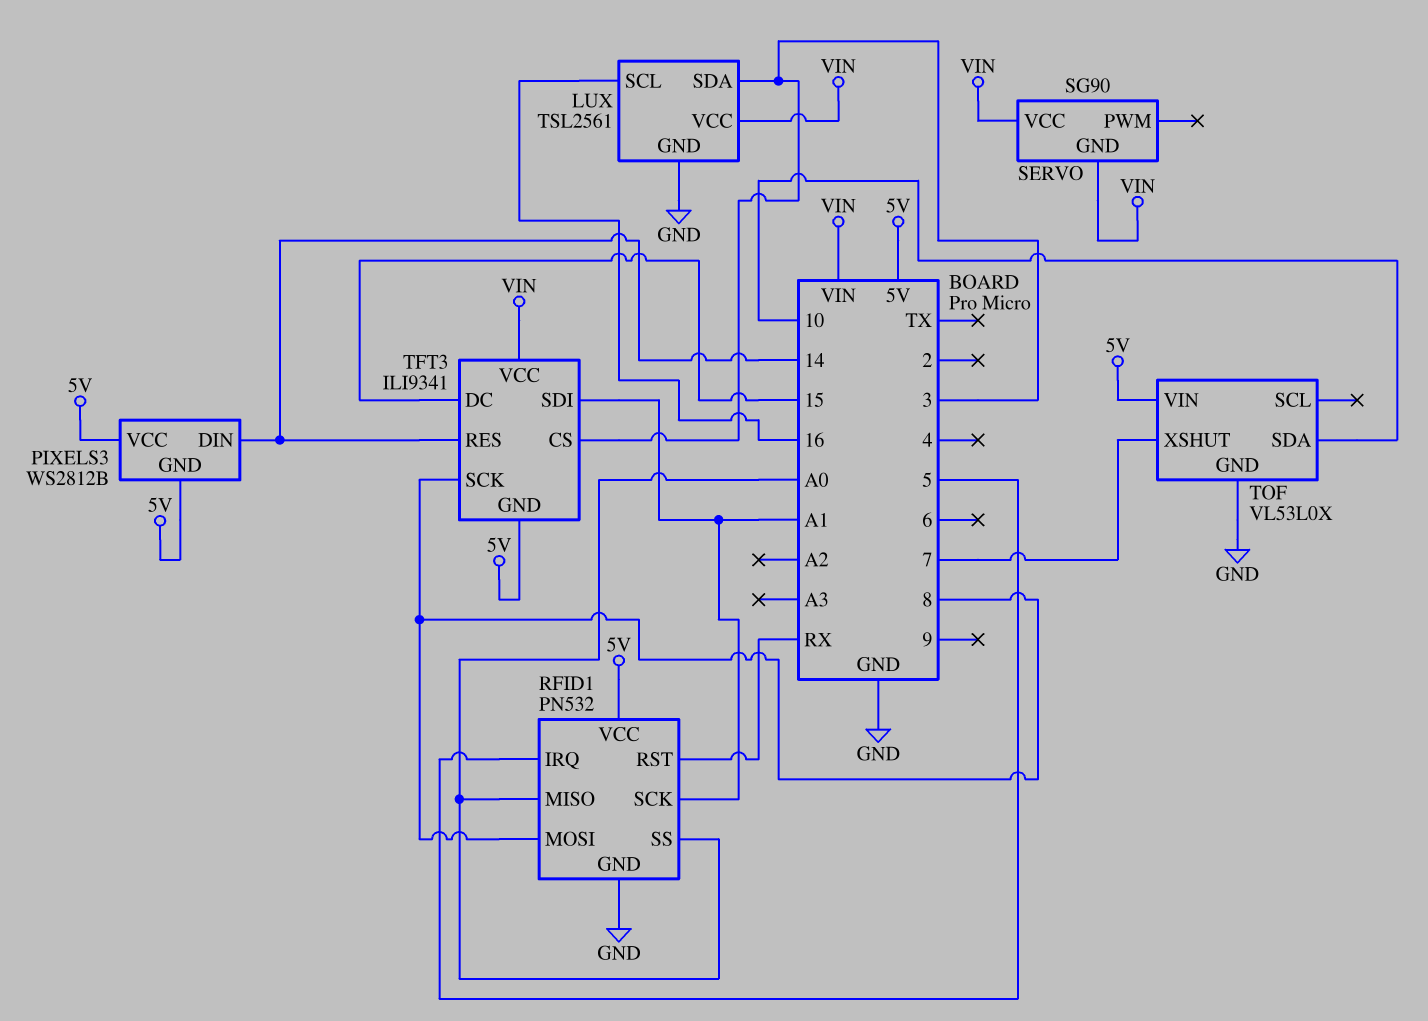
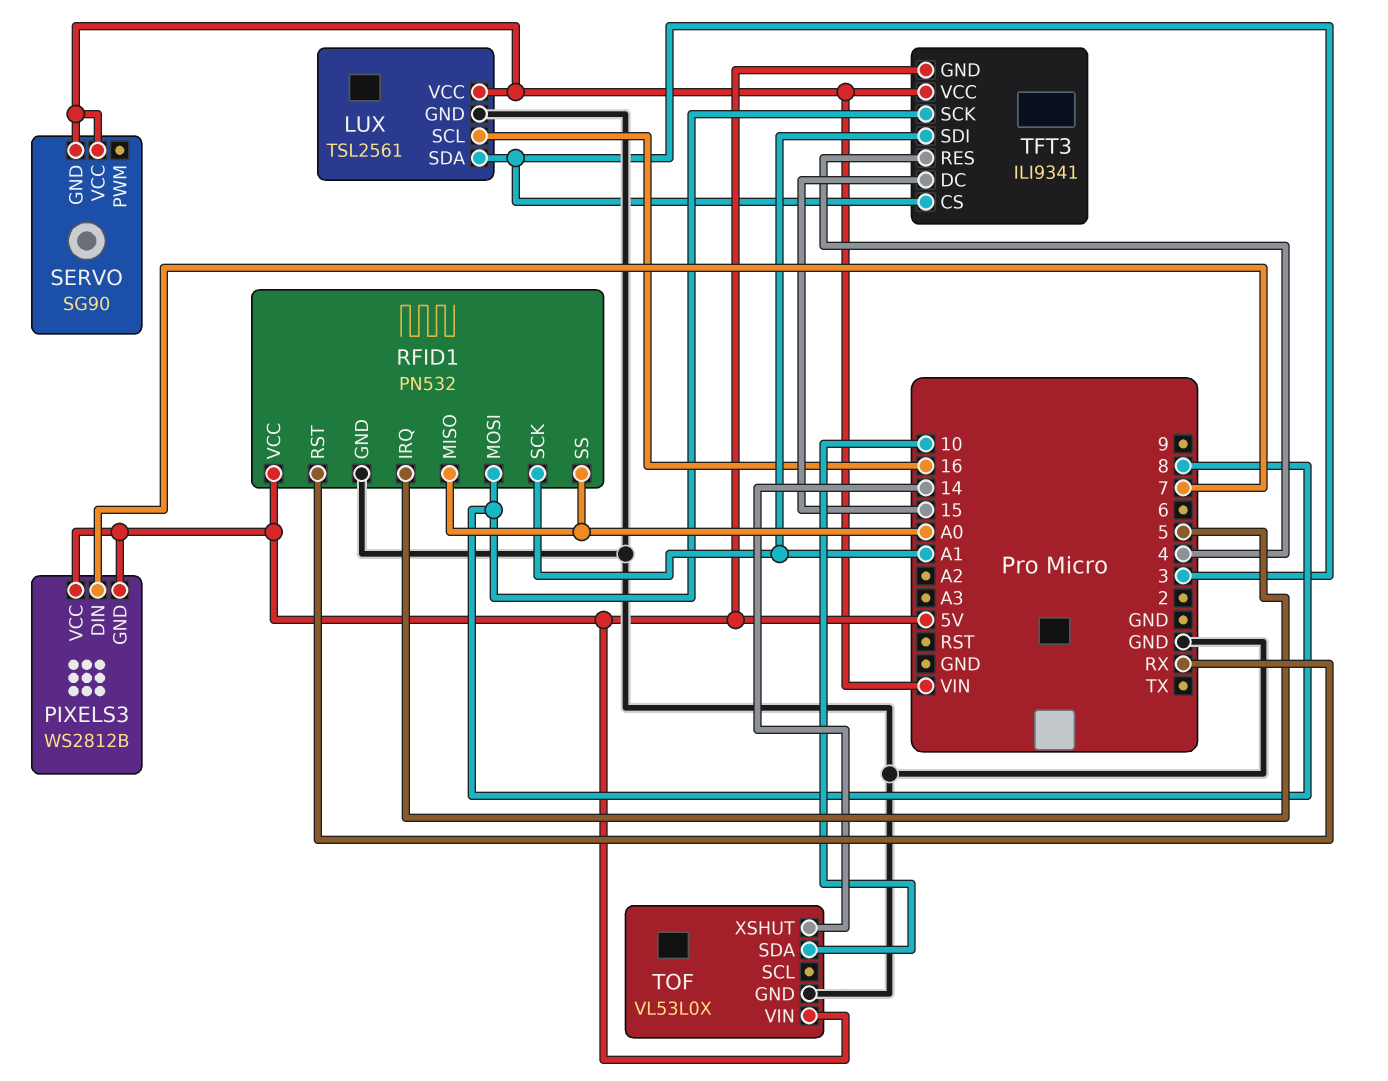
PIXELS3 pin DIN: 14 -> 7
TFT3 pin RES: 14 -> 4
TOF pin XSHUT: 7 -> 14

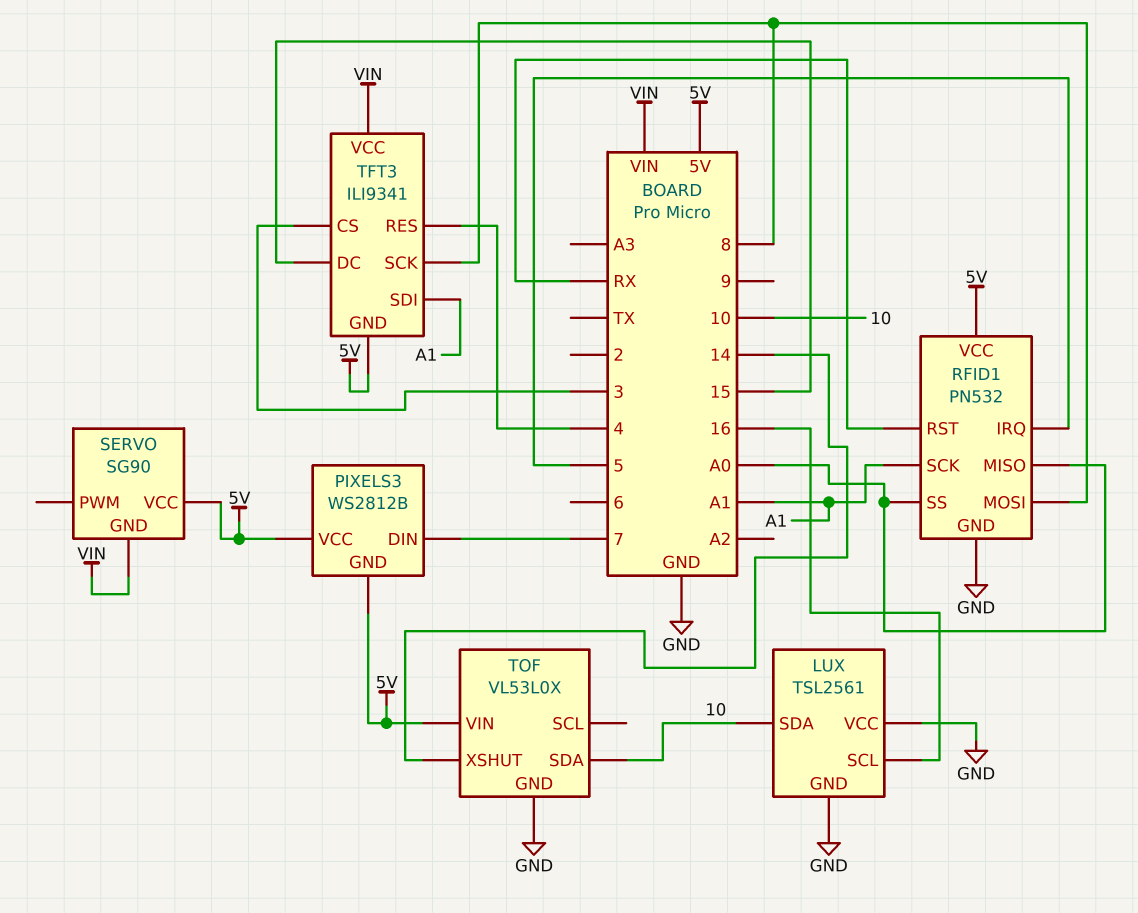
LUX pin SDA: 3 -> 10
LUX pin VCC: VIN -> GND
SERVO pin VCC: VIN -> 5V

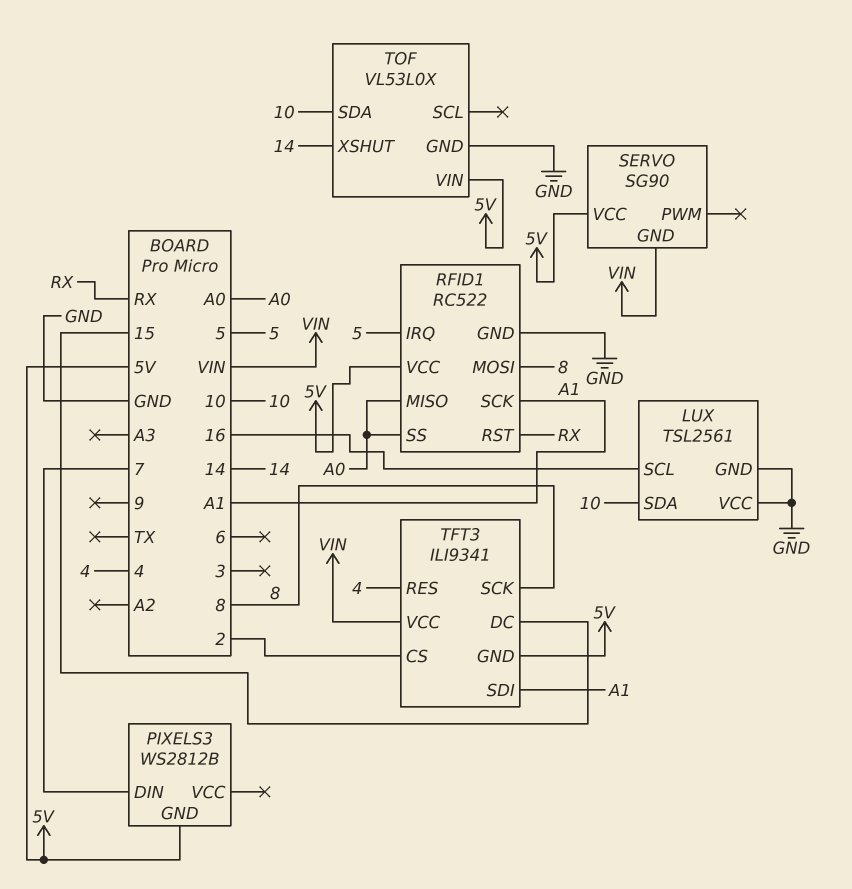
PIXELS3 pin VCC: 5V -> none
RFID1: PN532 -> RC522
TFT3 pin CS: 3 -> 2

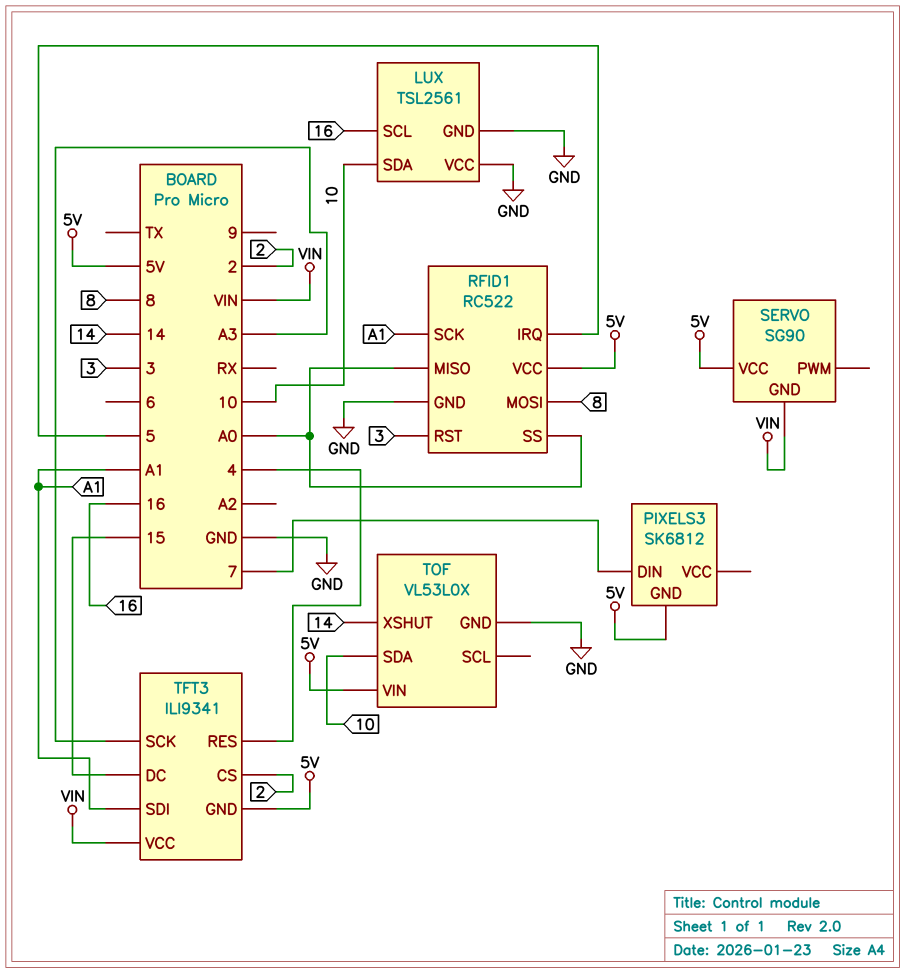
PIXELS3: WS2812B -> SK6812
RFID1 pin RST: RX -> 3
TFT3 pin SCK: 8 -> A3

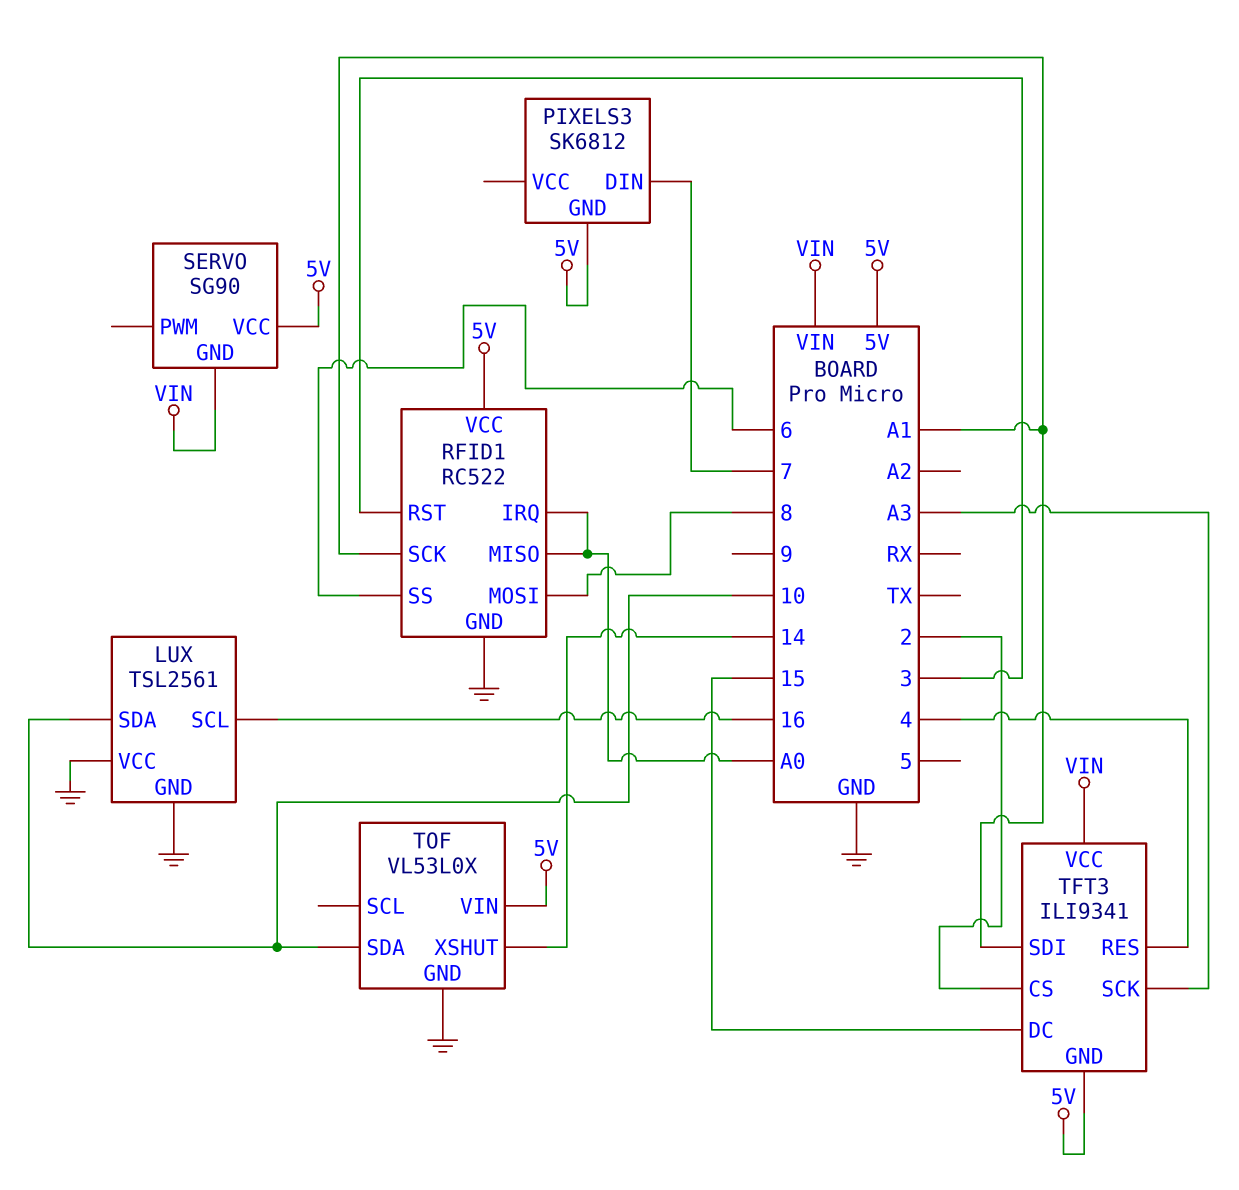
RFID1 pin IRQ: 5 -> A0
RFID1 pin SS: A0 -> 6

